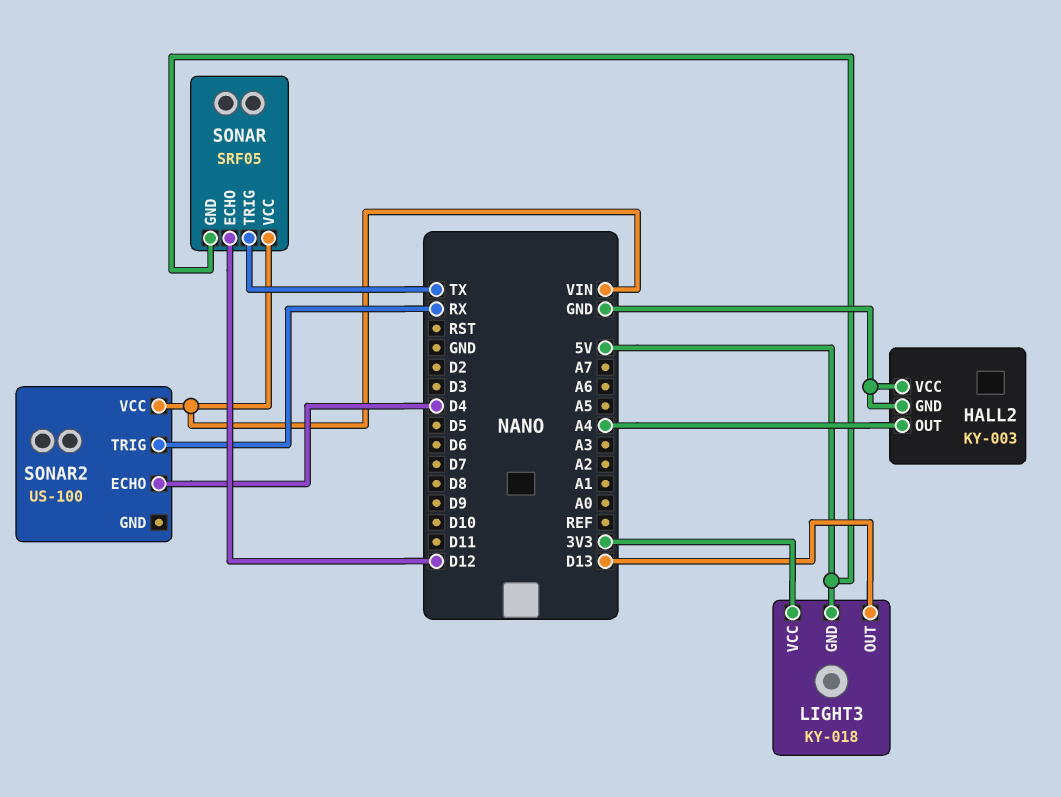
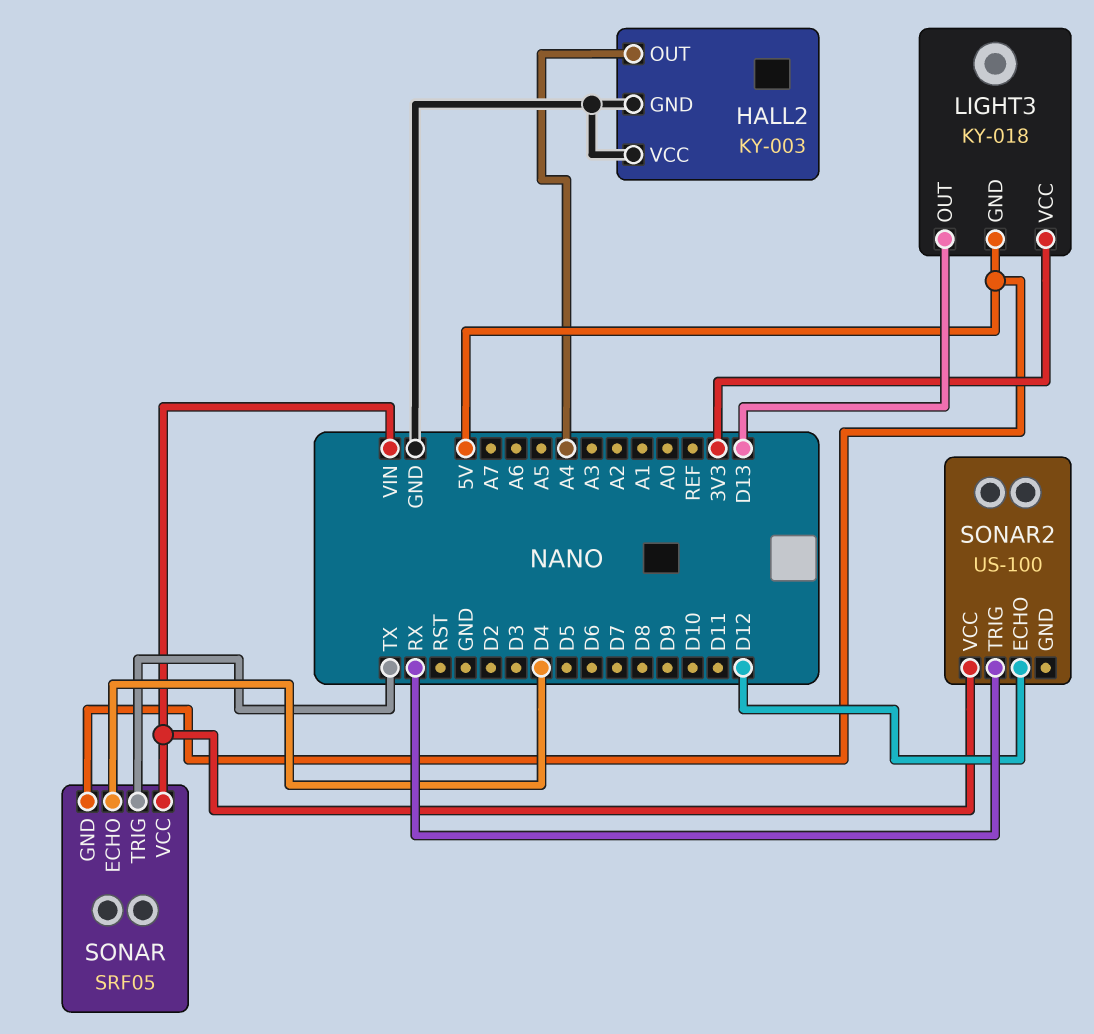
SONAR pin ECHO: D12 -> D4
SONAR2 pin ECHO: D4 -> D12

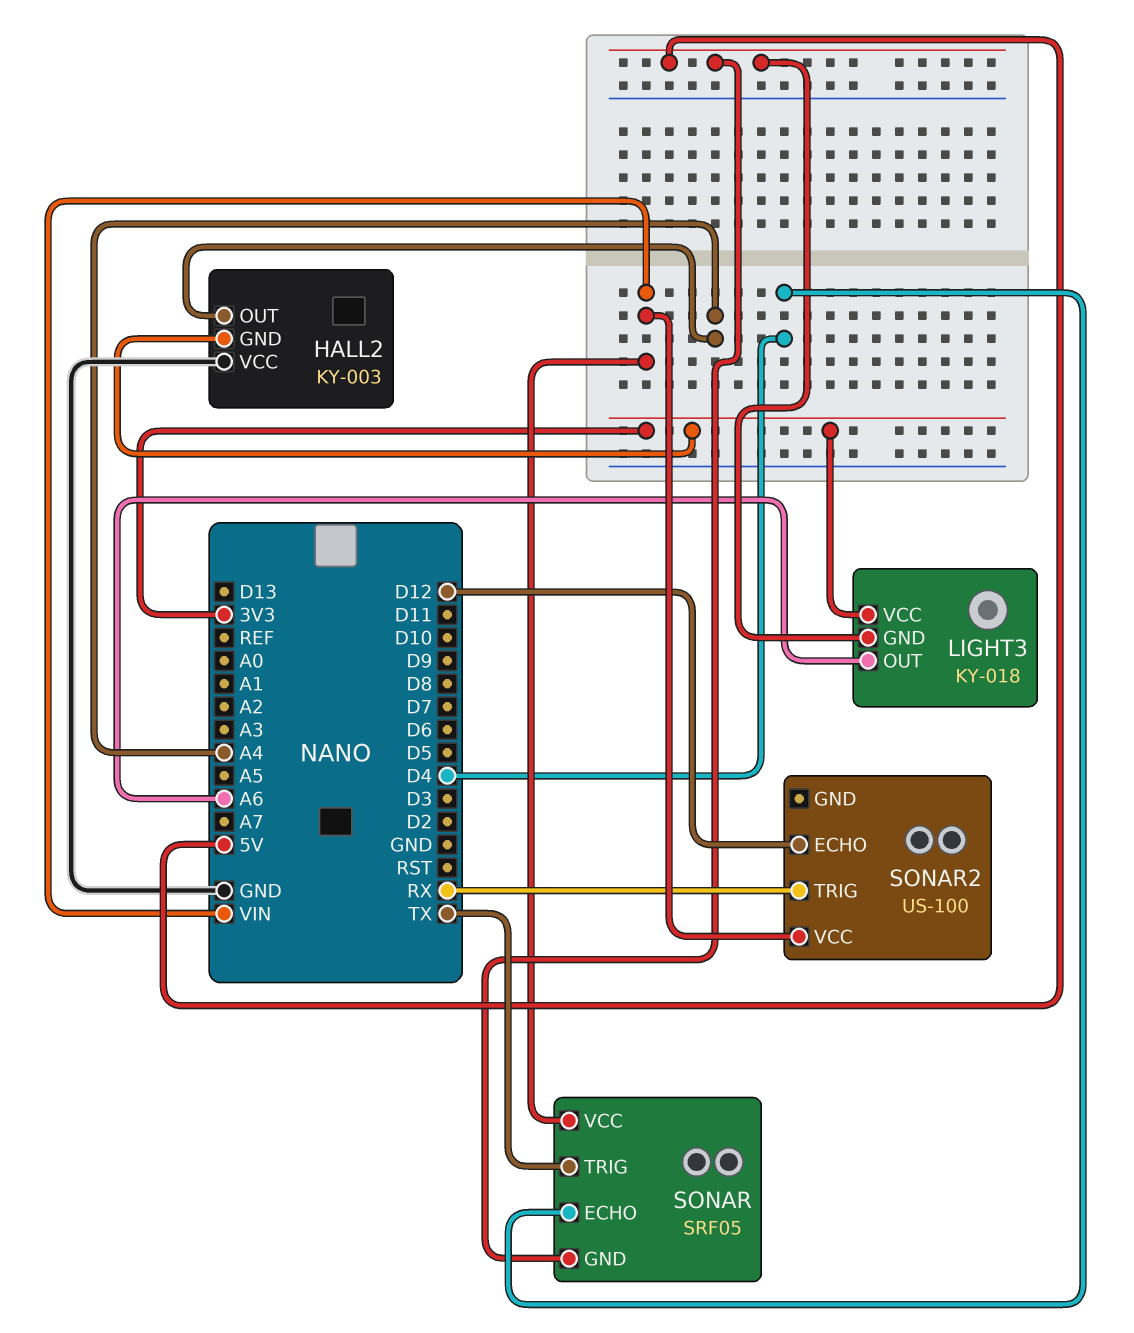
HALL2 pin GND: GND -> 3V3
LIGHT3 pin OUT: D13 -> A6

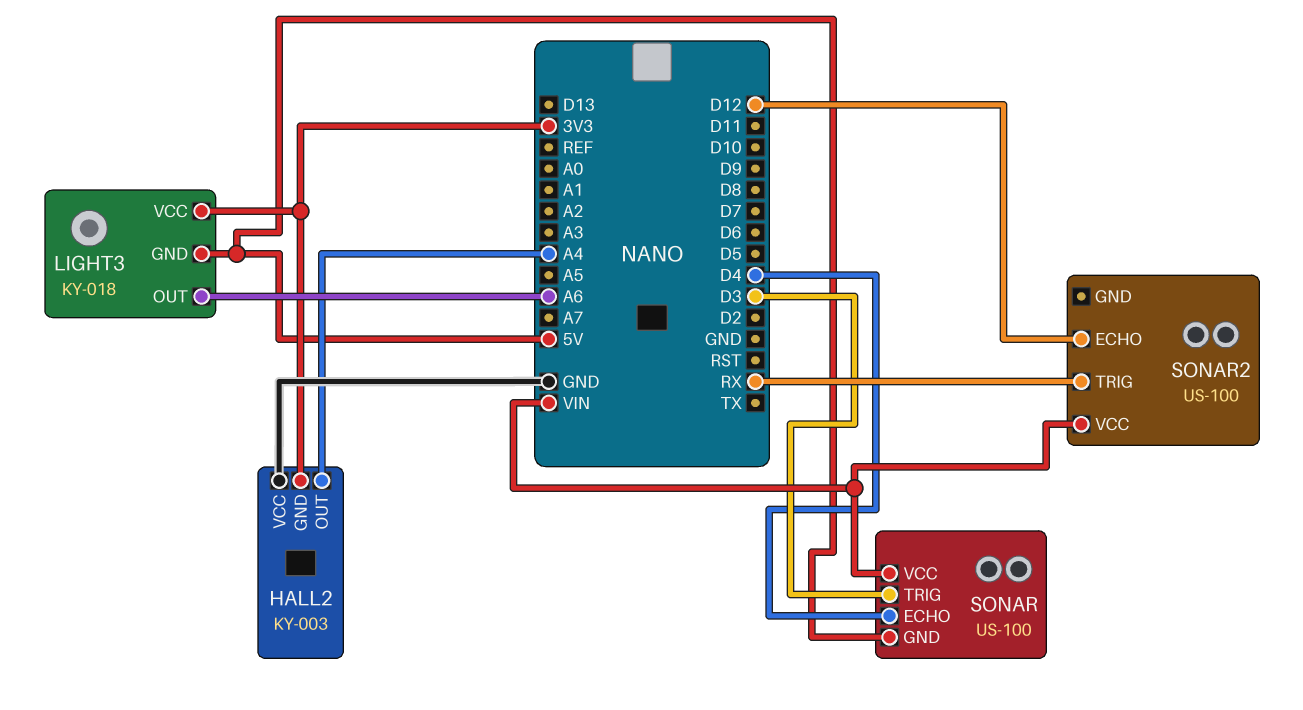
SONAR: SRF05 -> US-100
SONAR pin TRIG: TX -> D3

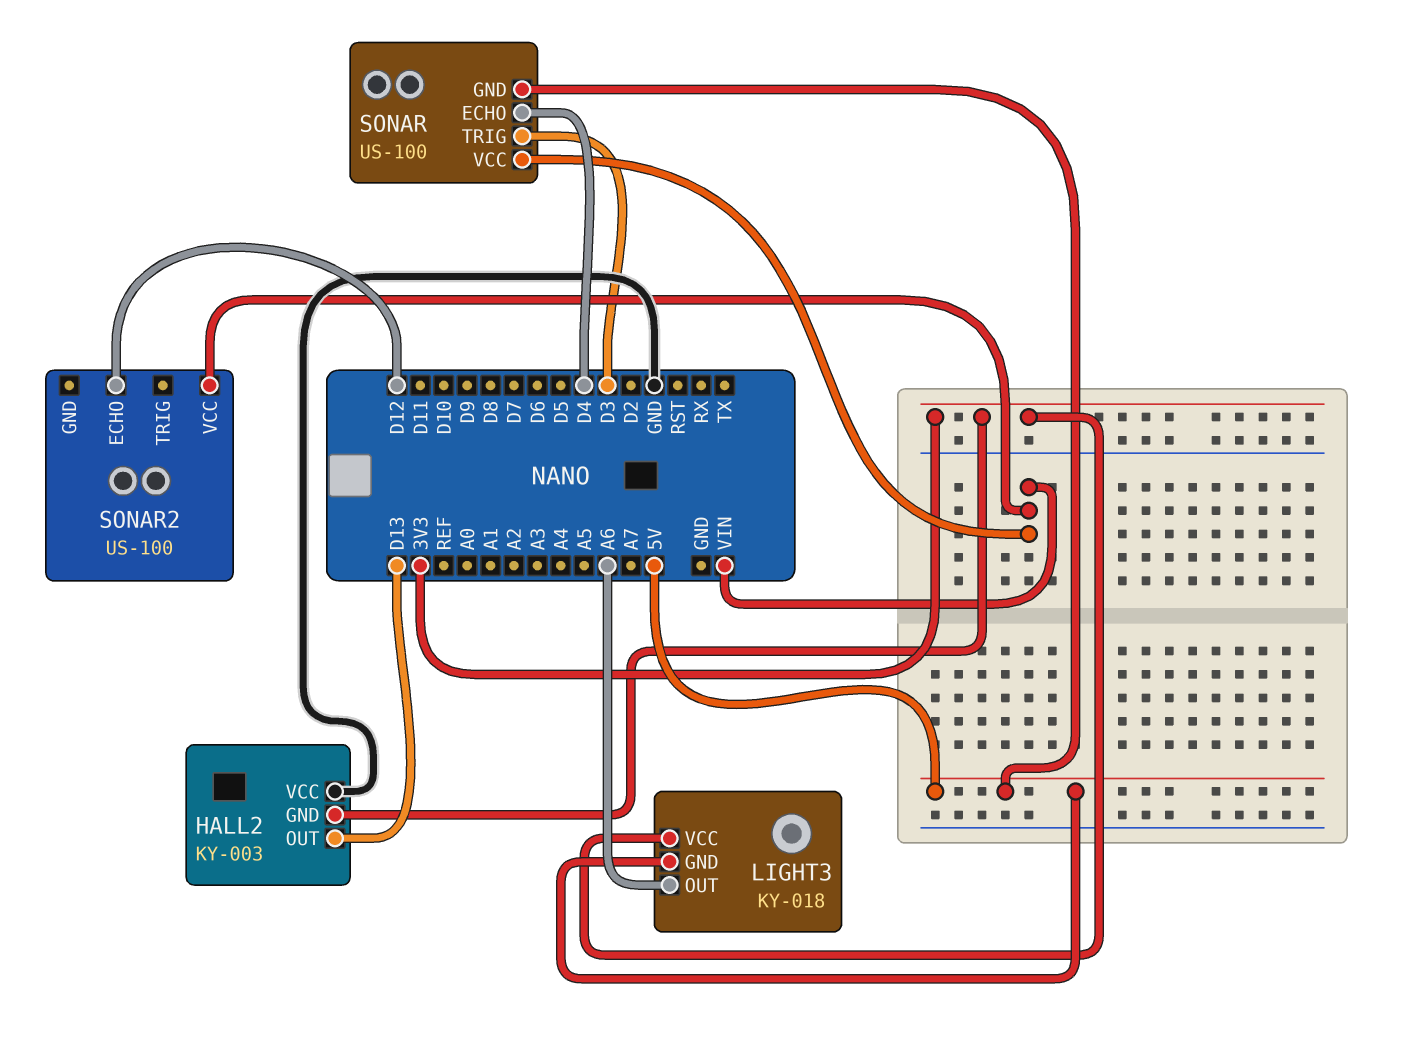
HALL2 pin OUT: A4 -> D13
SONAR2 pin TRIG: RX -> none

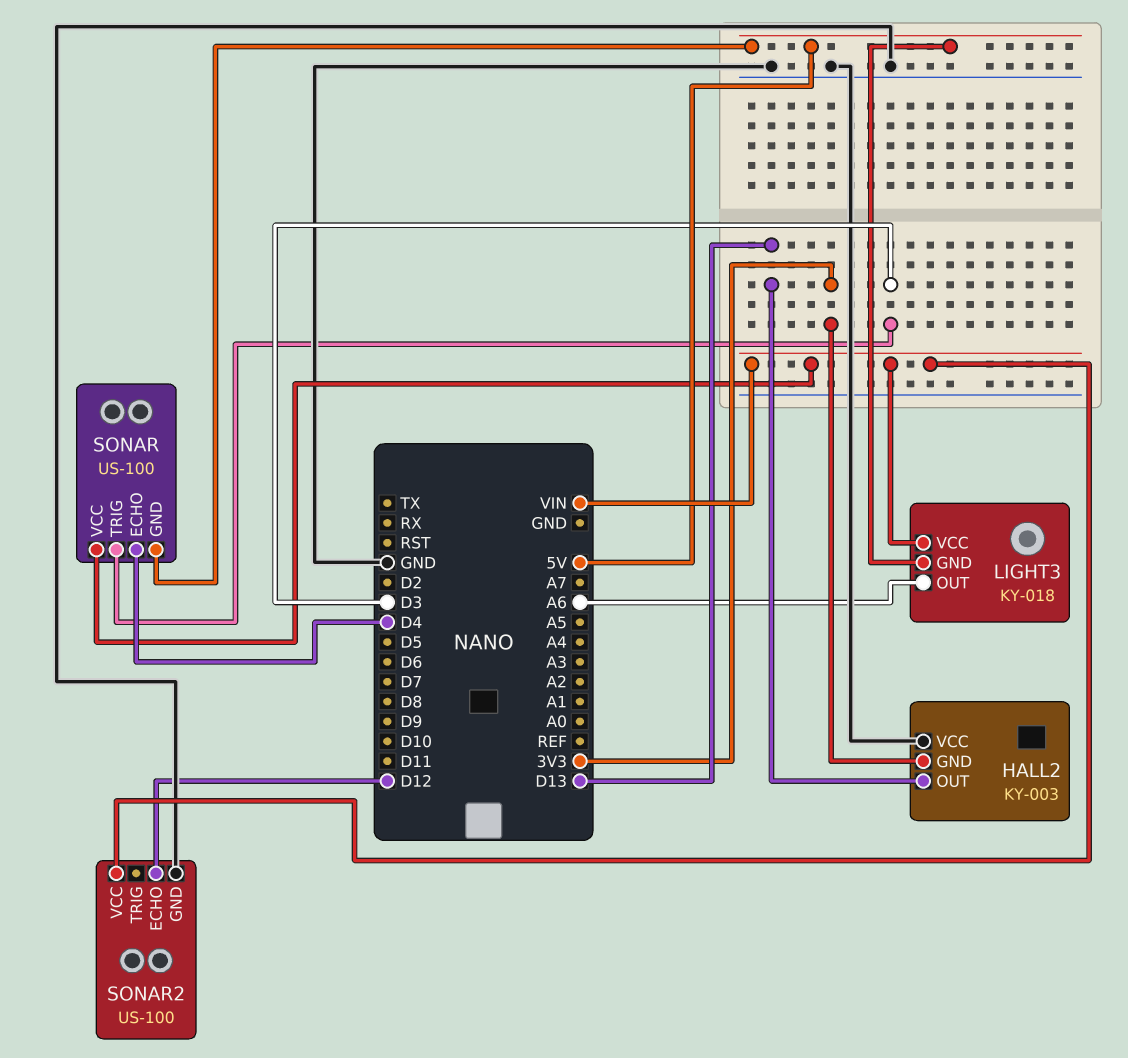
LIGHT3 pin VCC: 3V3 -> VIN
SONAR2 pin GND: none -> GND

